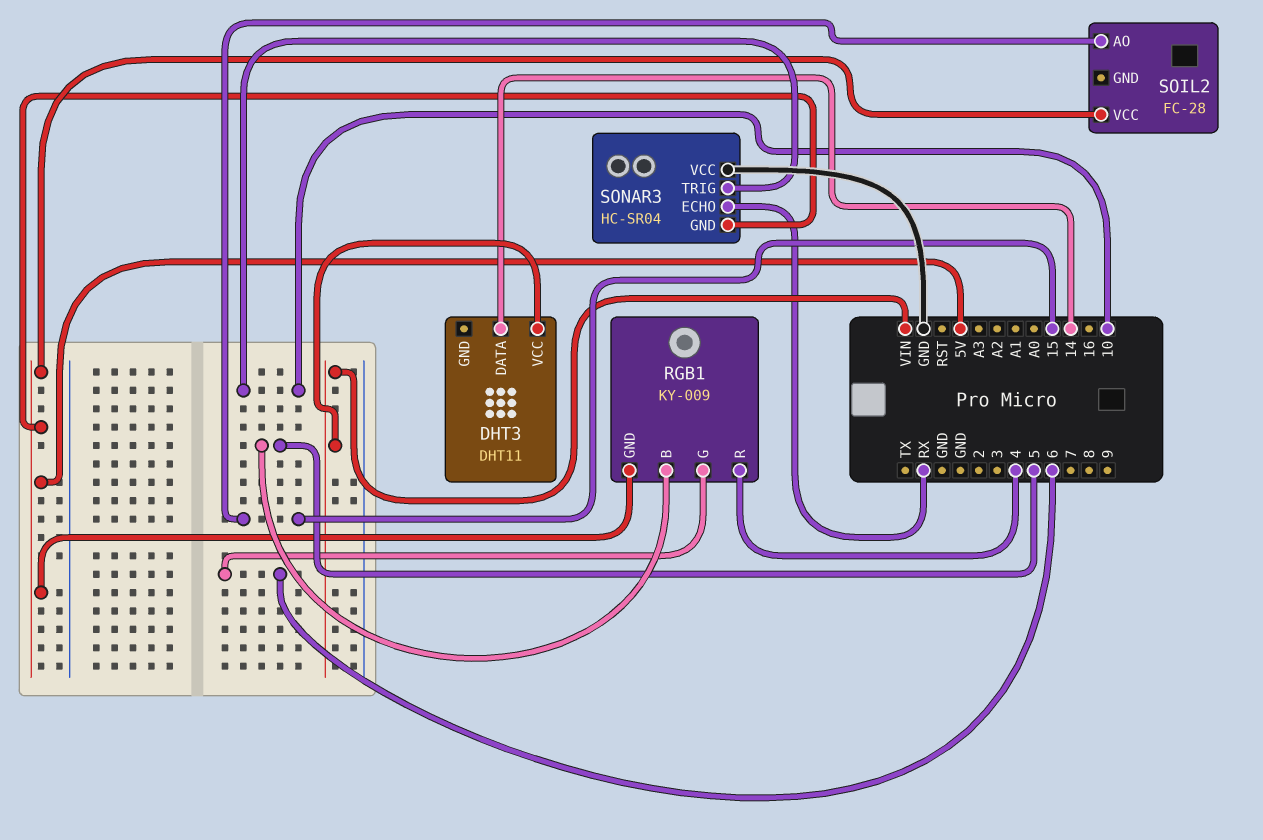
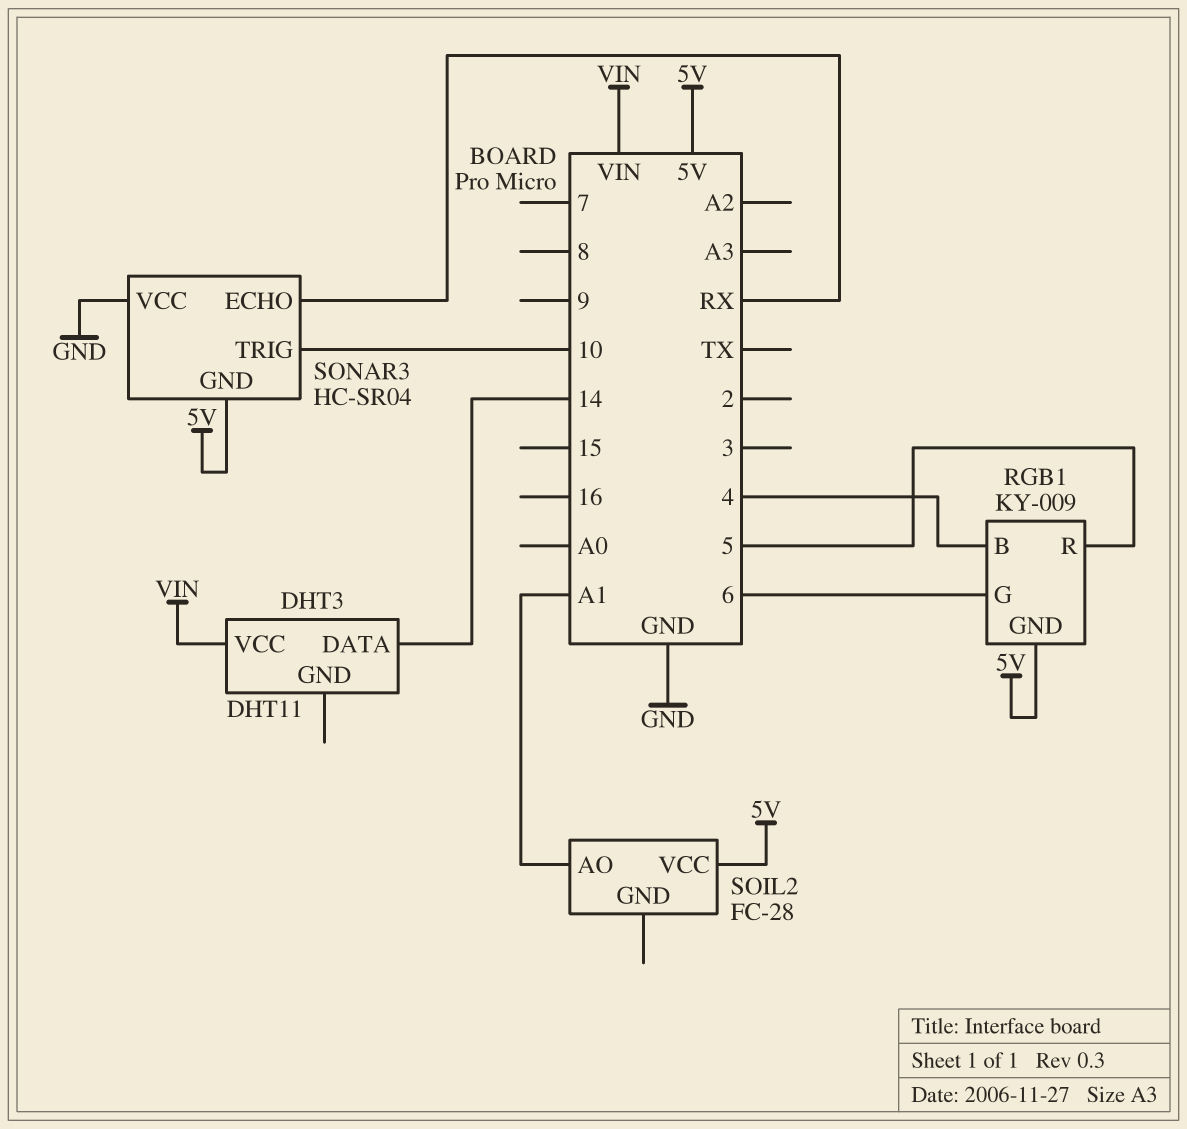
RGB1 pin B: 5 -> 4
RGB1 pin R: 4 -> 5
SOIL2 pin AO: 15 -> A1

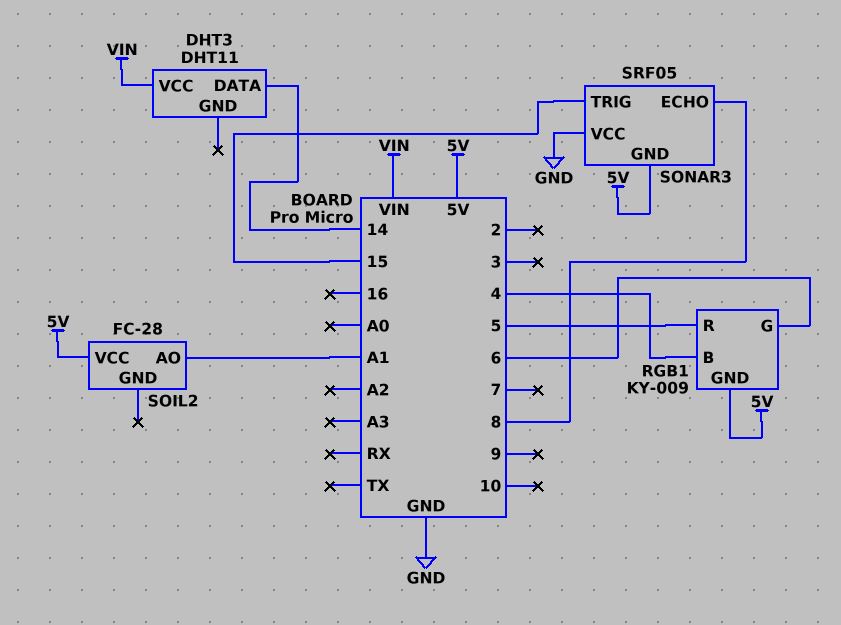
SONAR3: HC-SR04 -> SRF05
SONAR3 pin ECHO: RX -> 8
SONAR3 pin TRIG: 10 -> 15

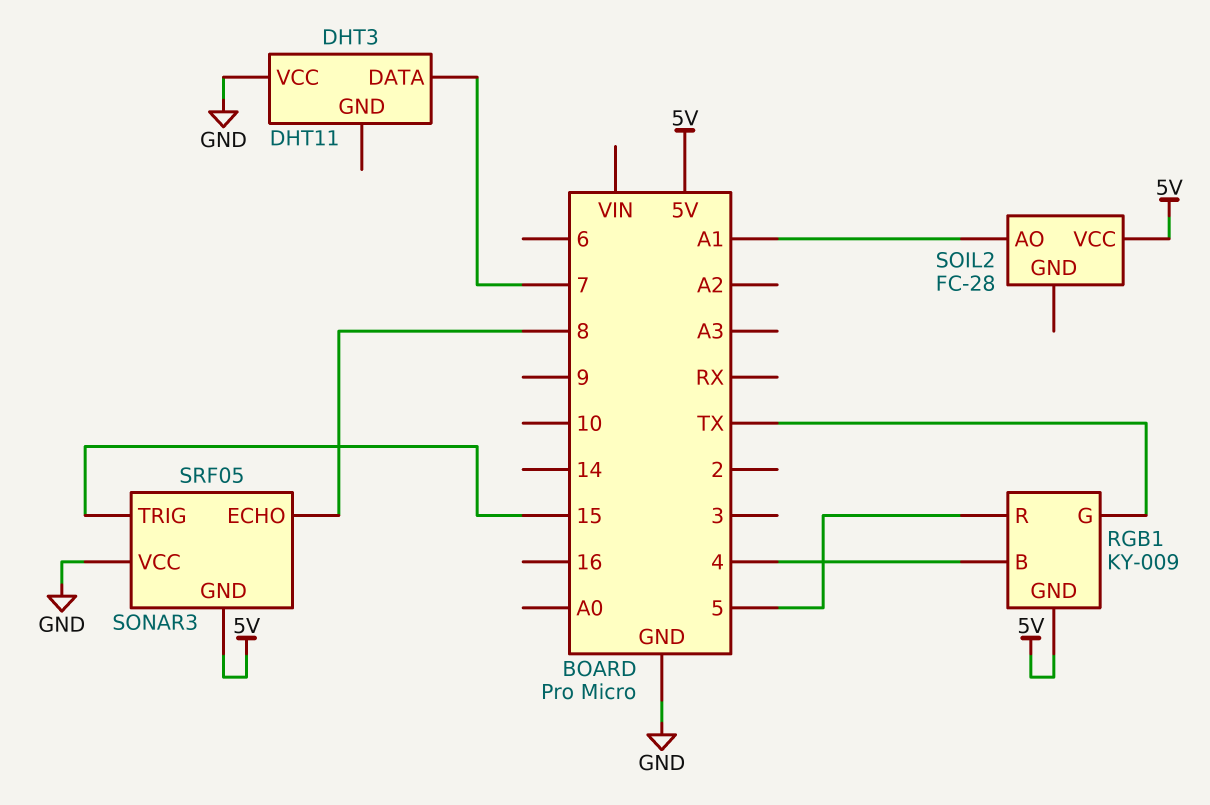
DHT3 pin DATA: 14 -> 7
DHT3 pin VCC: VIN -> GND
RGB1 pin G: 6 -> TX

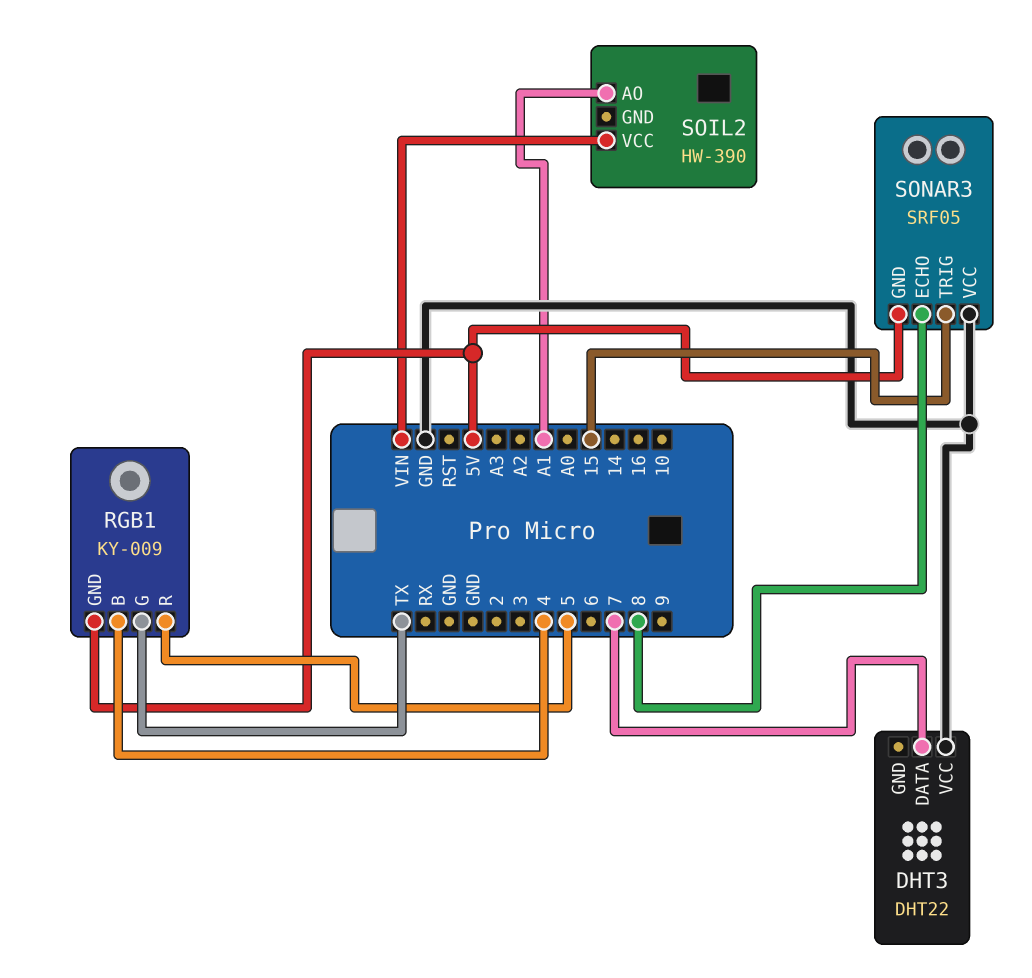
DHT3: DHT11 -> DHT22
SOIL2: FC-28 -> HW-390
SOIL2 pin VCC: 5V -> VIN

